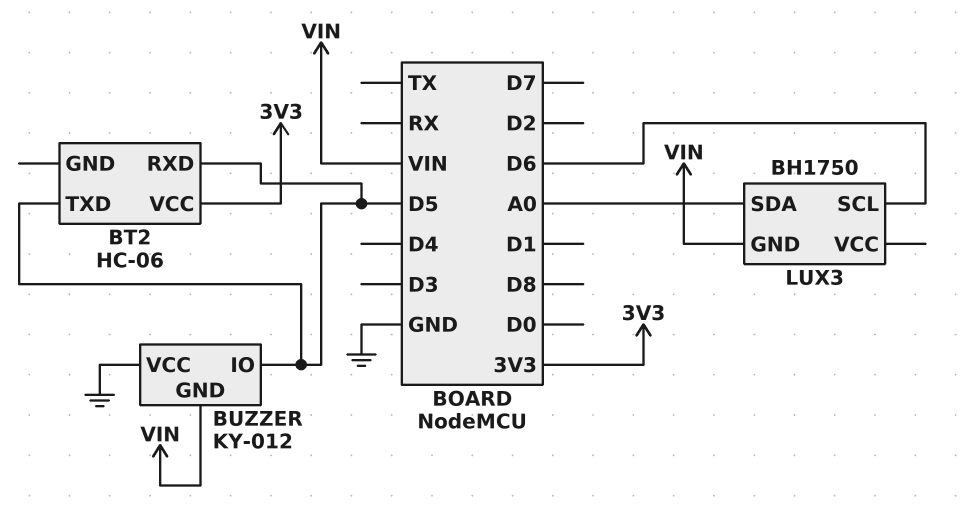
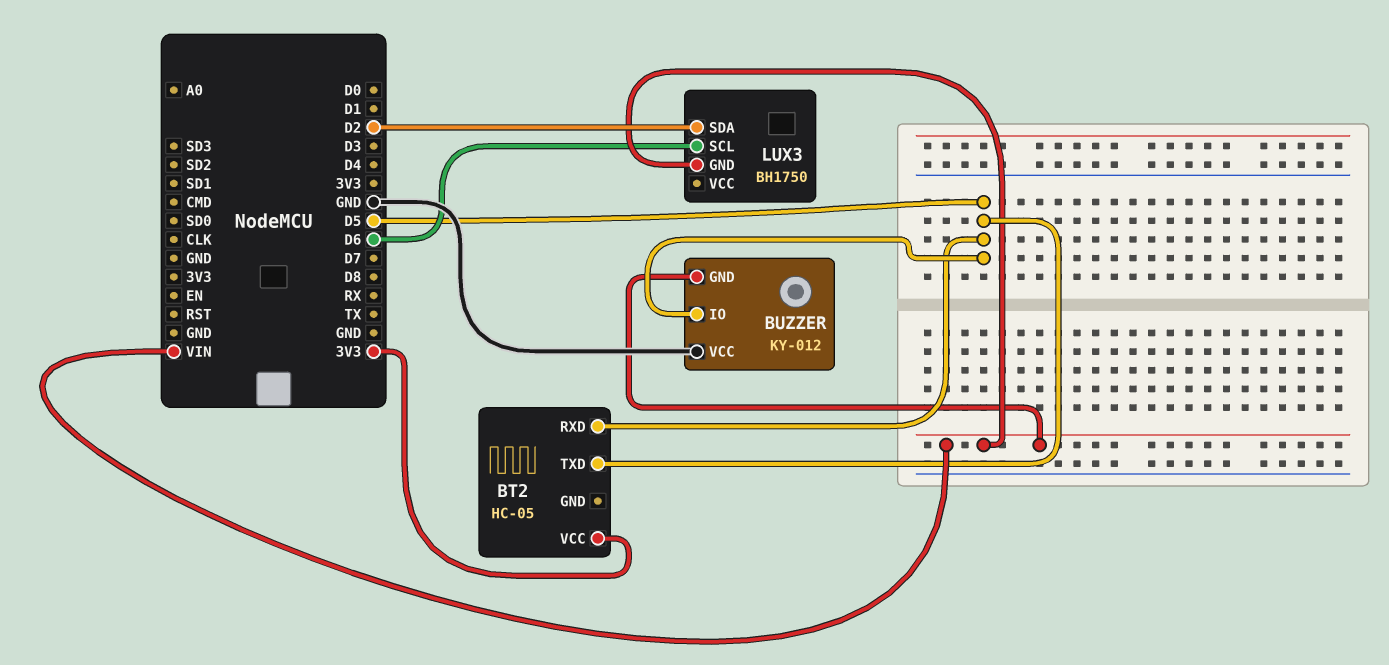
BT2: HC-06 -> HC-05
LUX3 pin SDA: A0 -> D2

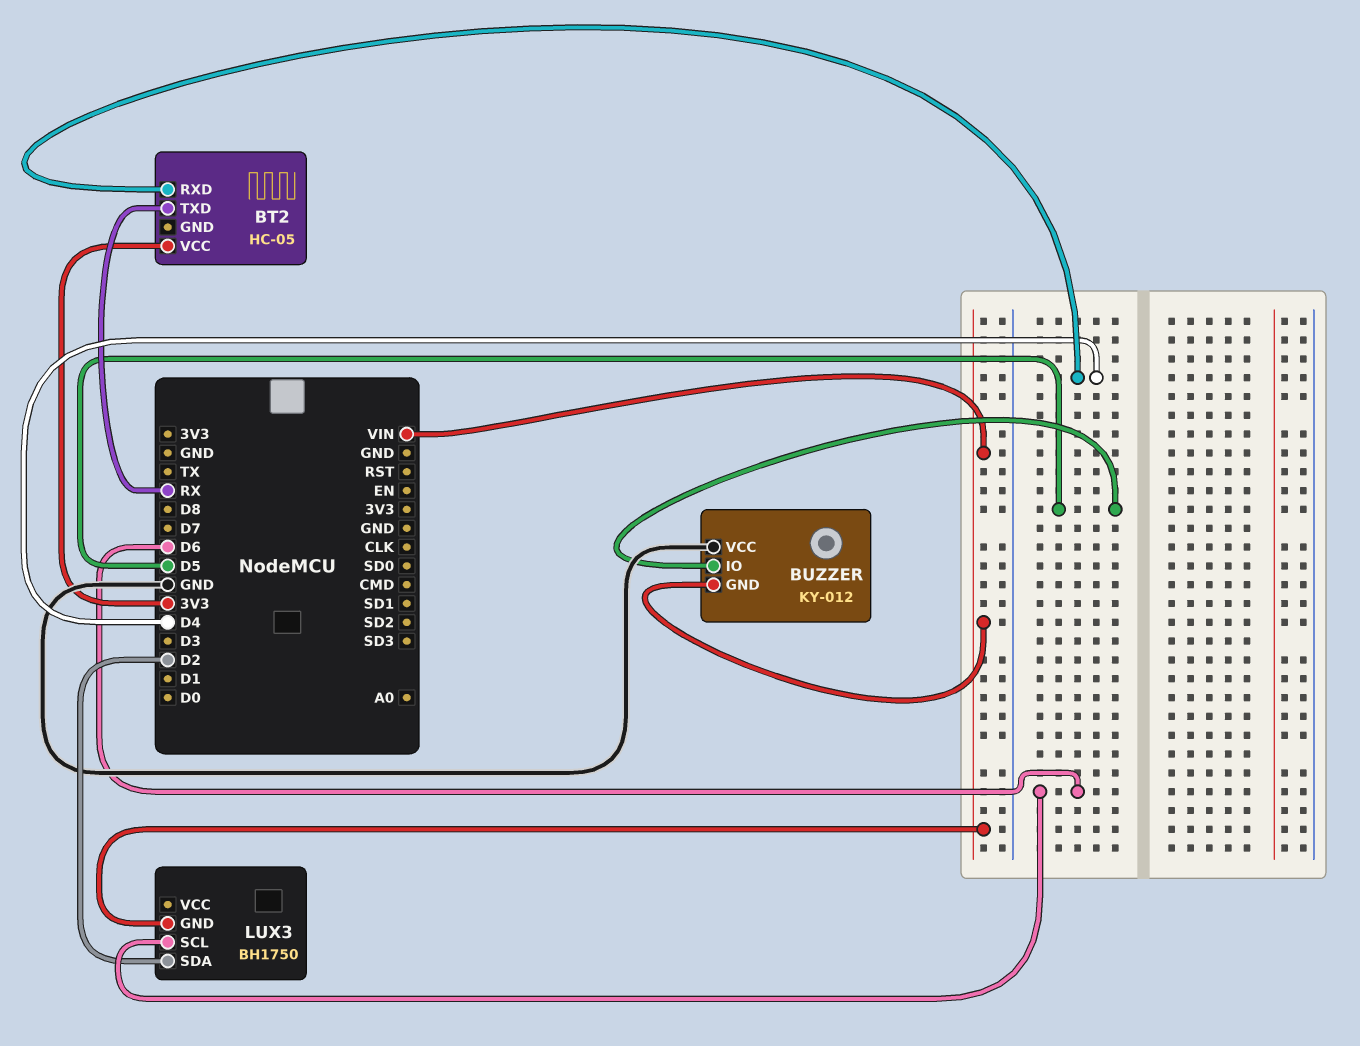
BT2 pin RXD: D5 -> D4
BT2 pin TXD: D5 -> RX

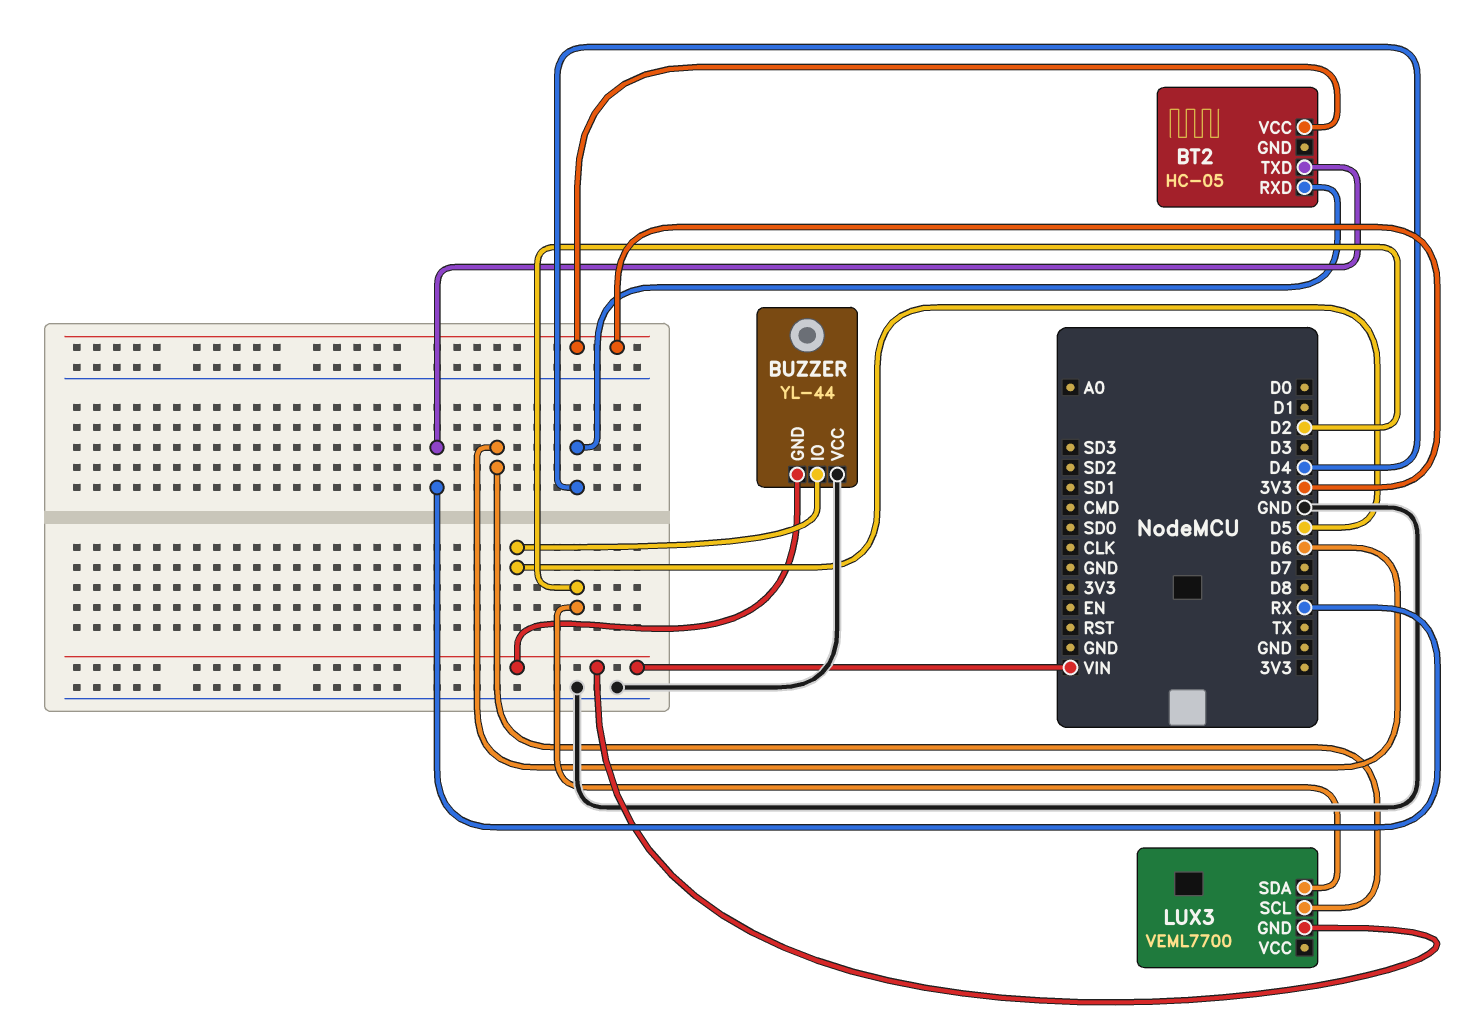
BUZZER: KY-012 -> YL-44
LUX3: BH1750 -> VEML7700

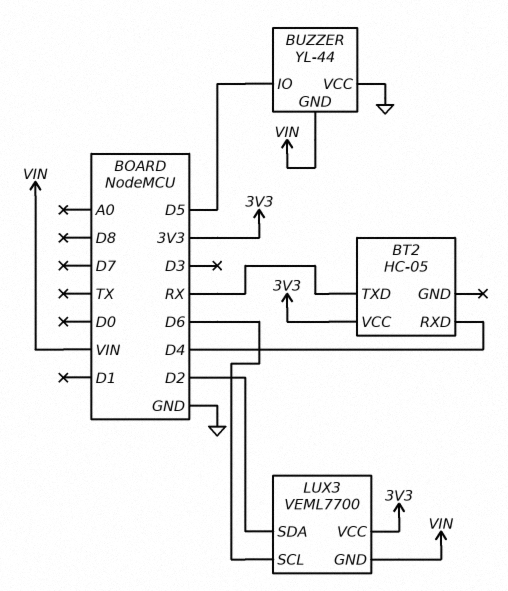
LUX3 pin VCC: none -> 3V3

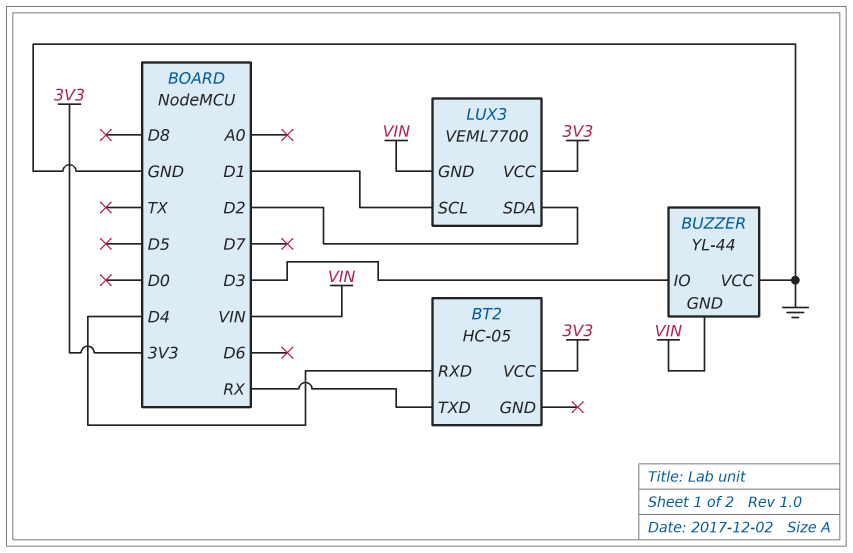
BUZZER pin IO: D5 -> D3
LUX3 pin SCL: D6 -> D1

